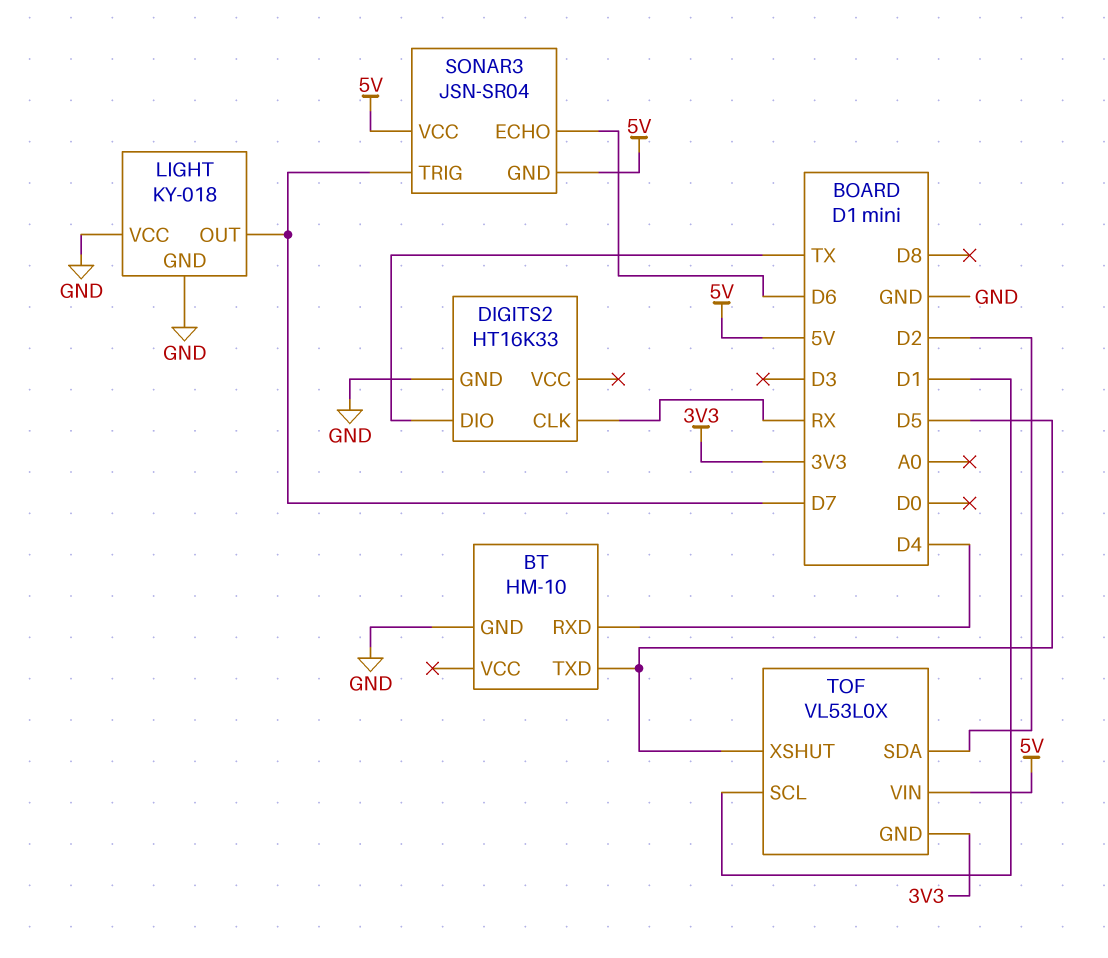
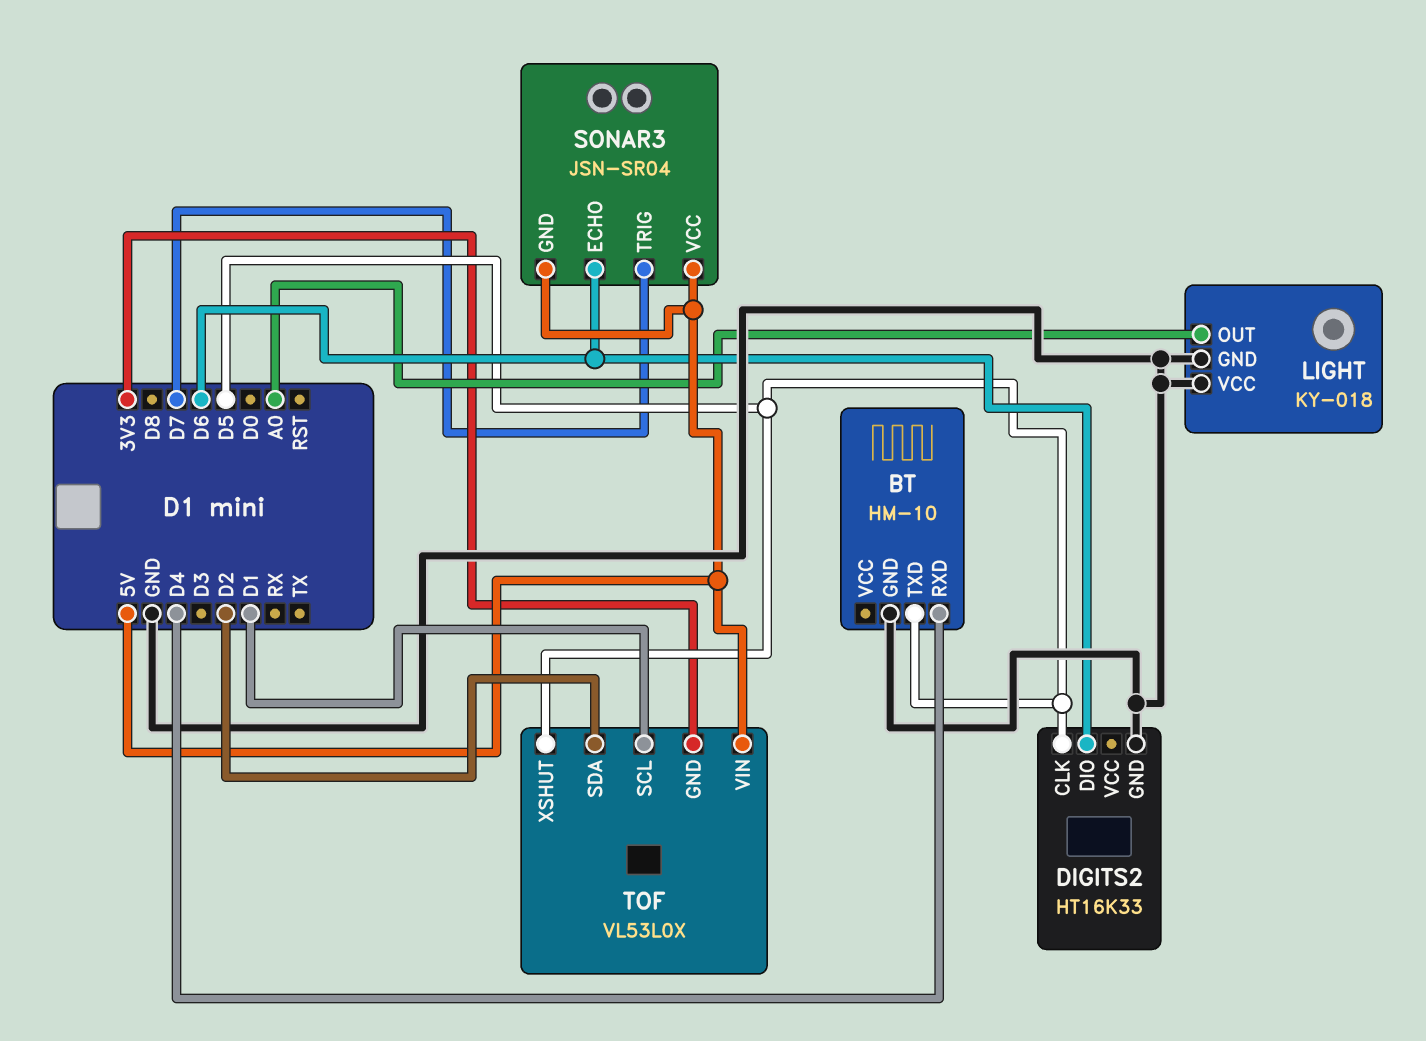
DIGITS2 pin CLK: RX -> D5
DIGITS2 pin DIO: TX -> D6
LIGHT pin OUT: D7 -> A0

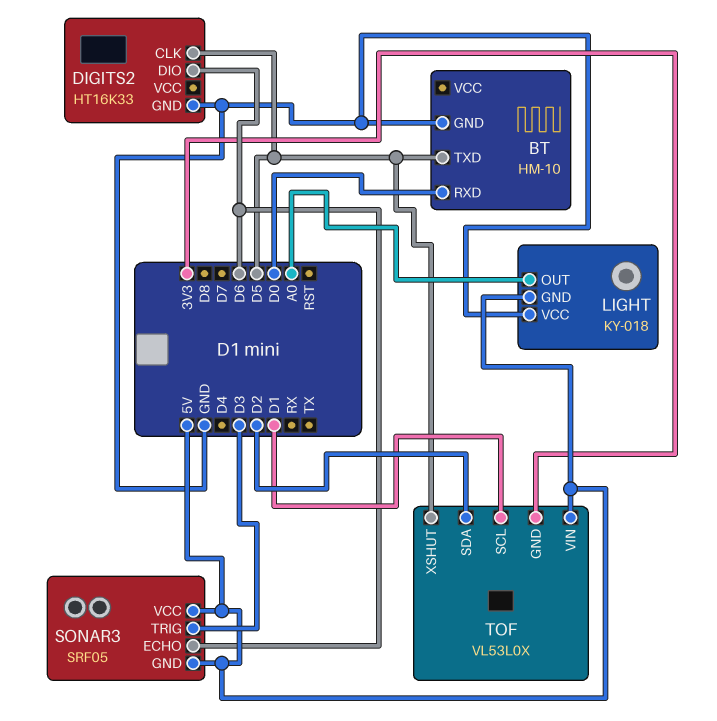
BT pin RXD: D4 -> D0
LIGHT pin GND: GND -> 5V
SONAR3: JSN-SR04 -> SRF05
SONAR3 pin TRIG: D7 -> D3

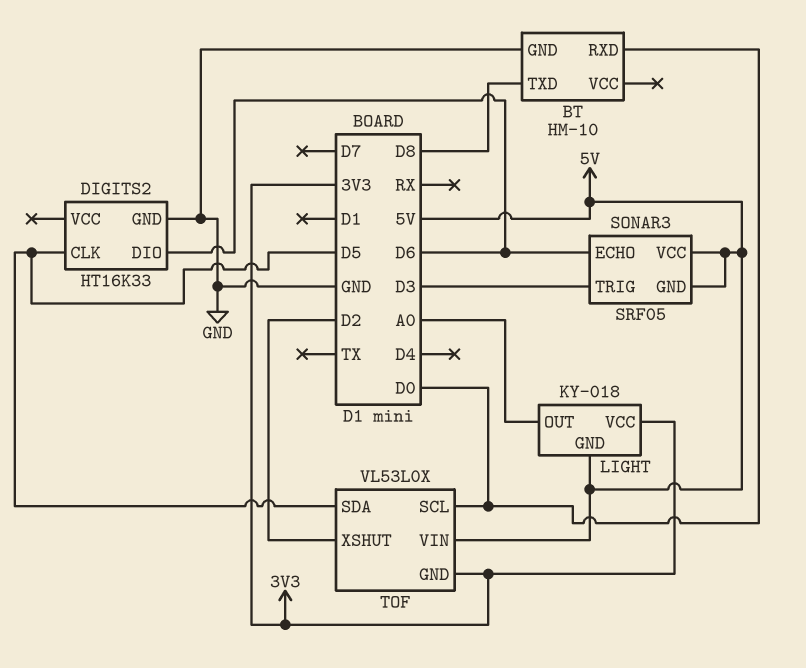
BT pin TXD: D5 -> D8
LIGHT pin VCC: GND -> 3V3
TOF pin SCL: D1 -> D0
TOF pin SDA: D2 -> D5
TOF pin XSHUT: D5 -> D2

